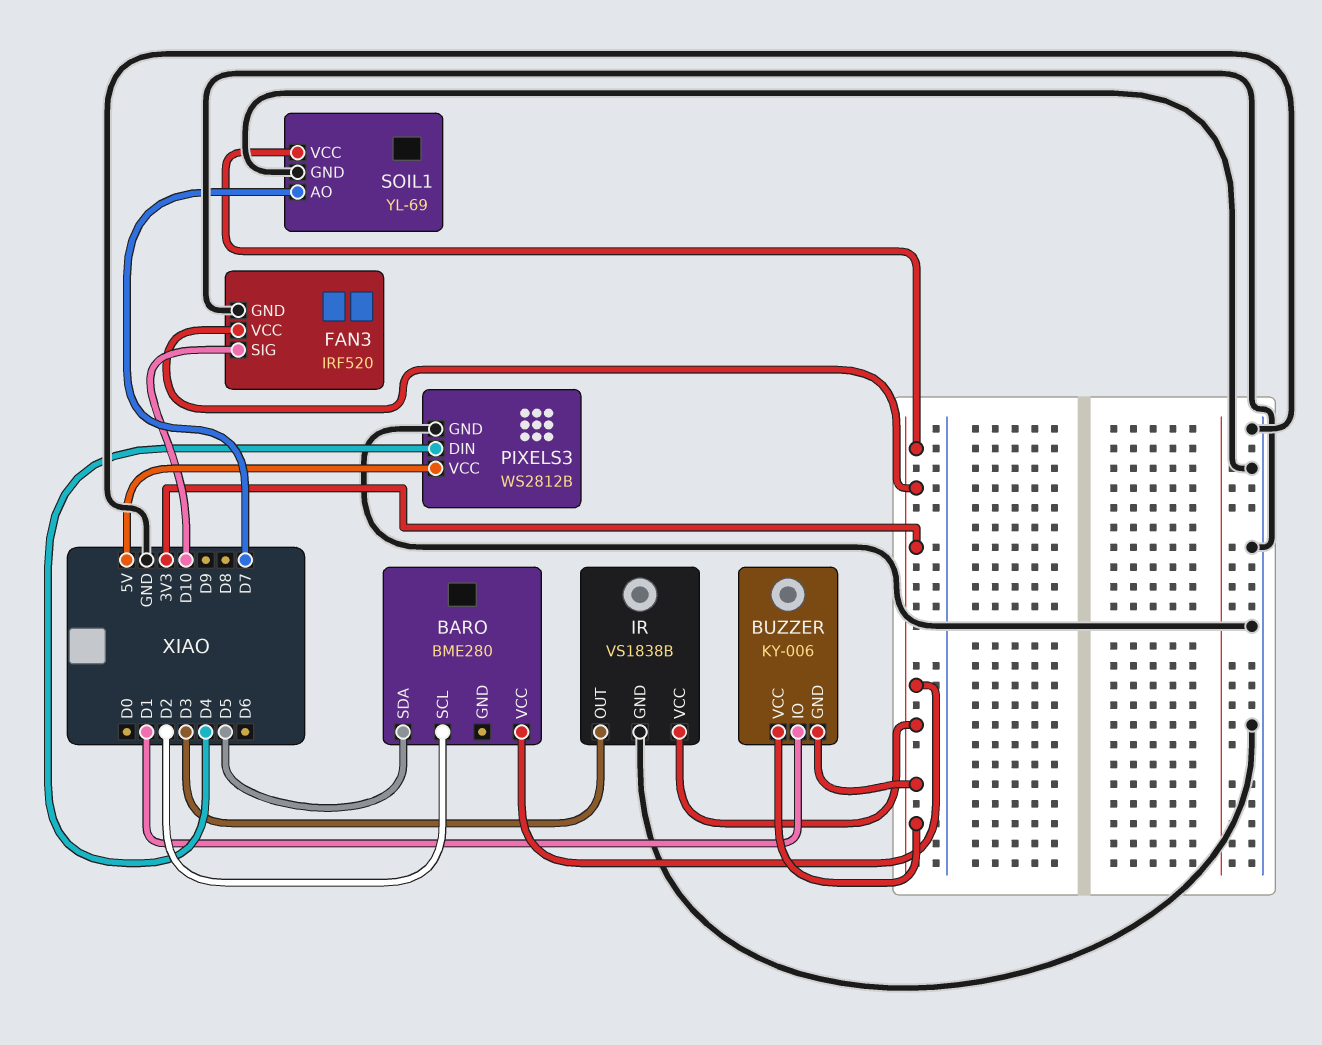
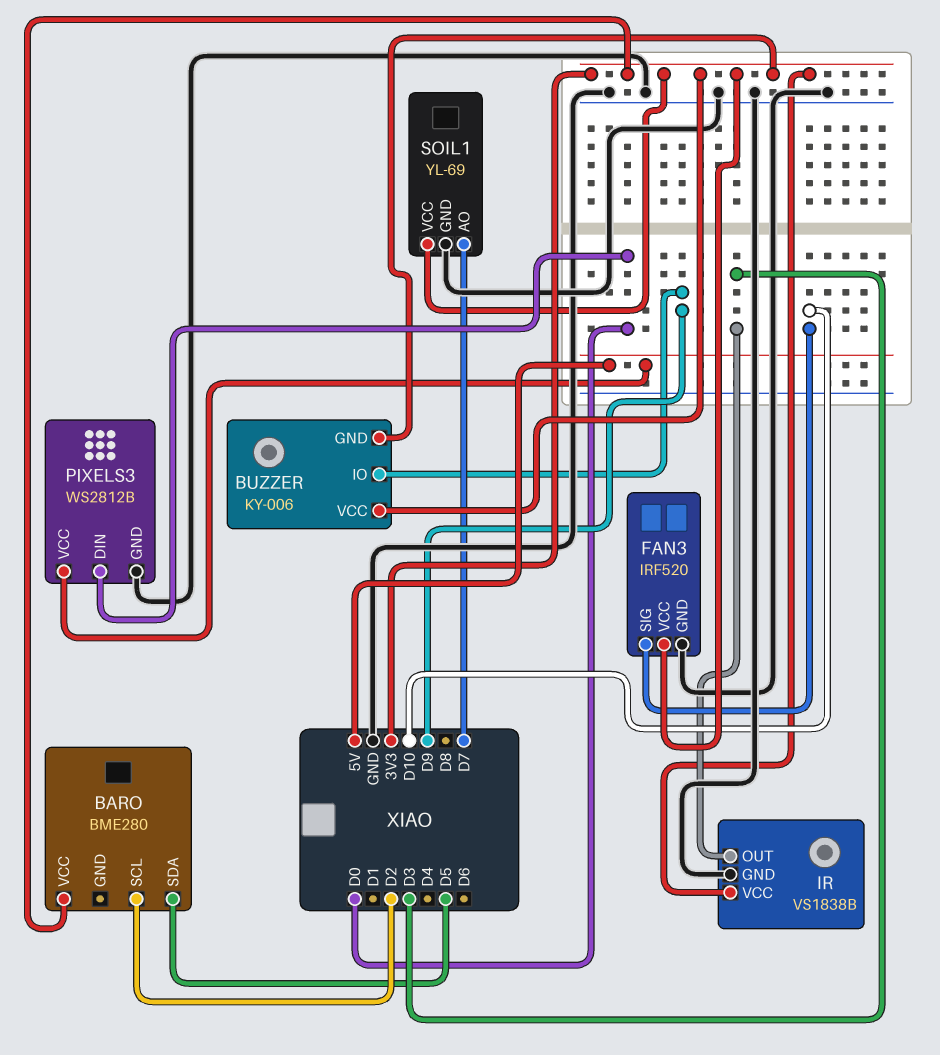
BUZZER pin IO: D1 -> D9
PIXELS3 pin DIN: D4 -> D0

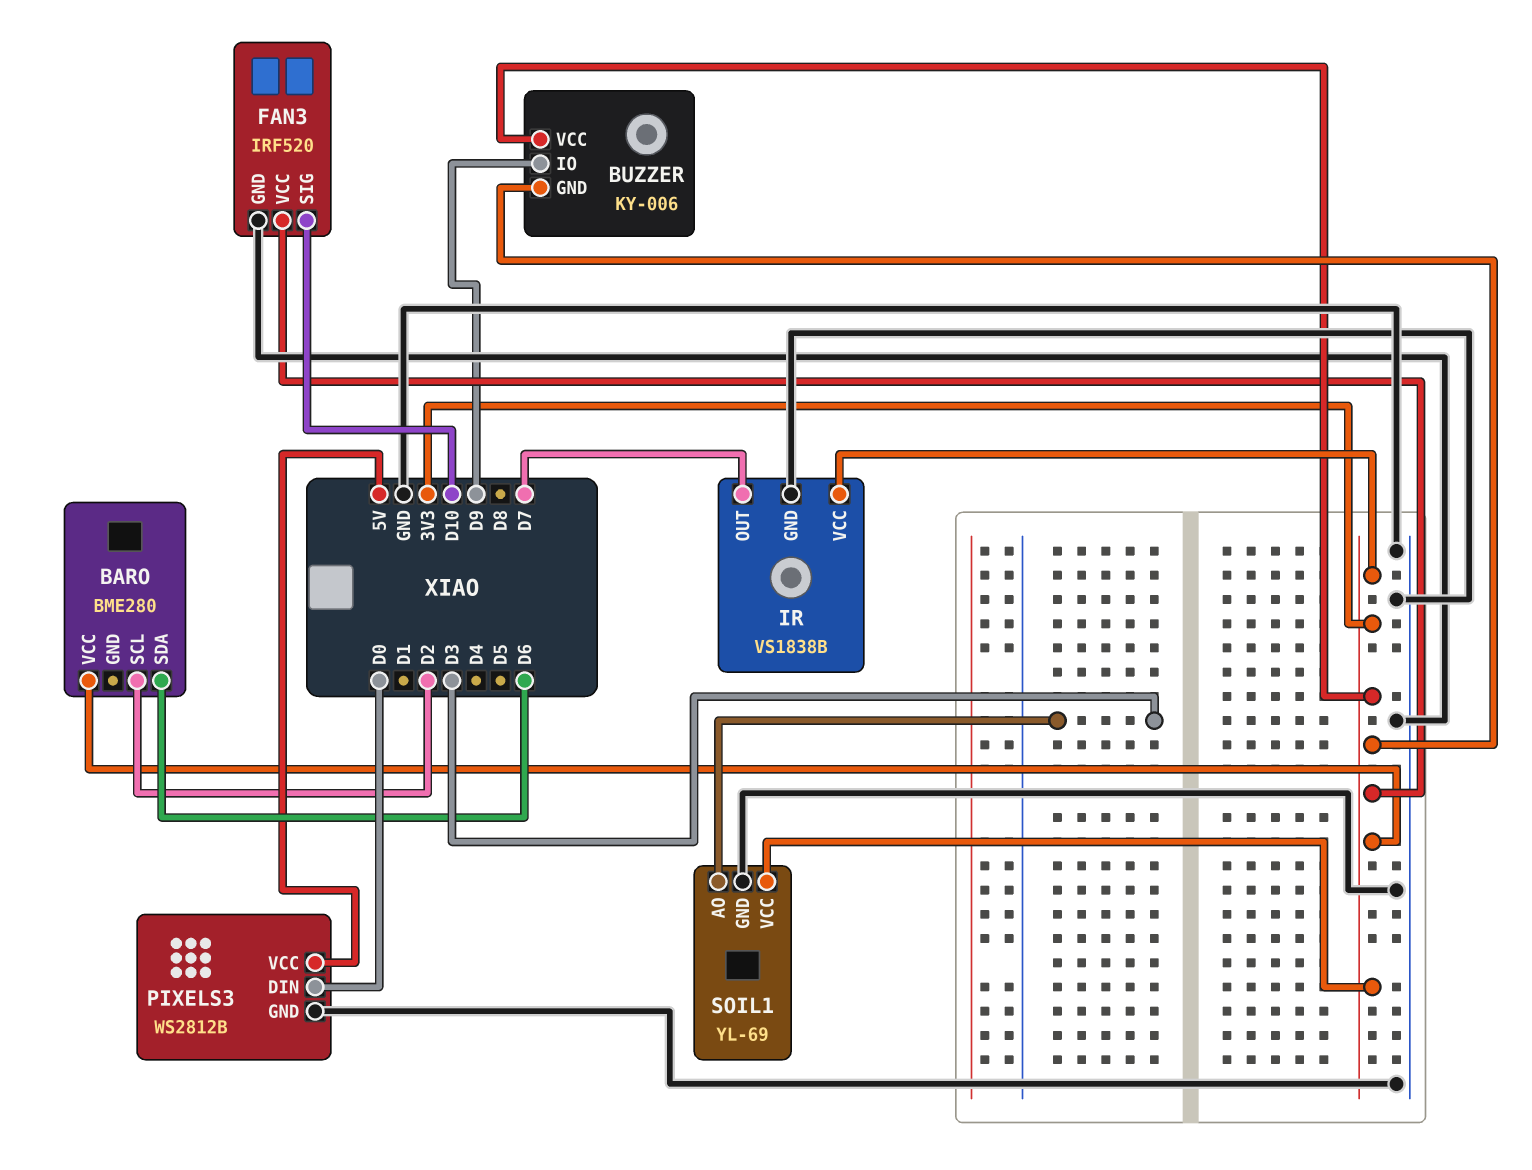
BARO pin SDA: D5 -> D6
IR pin OUT: D3 -> D7
SOIL1 pin AO: D7 -> D3

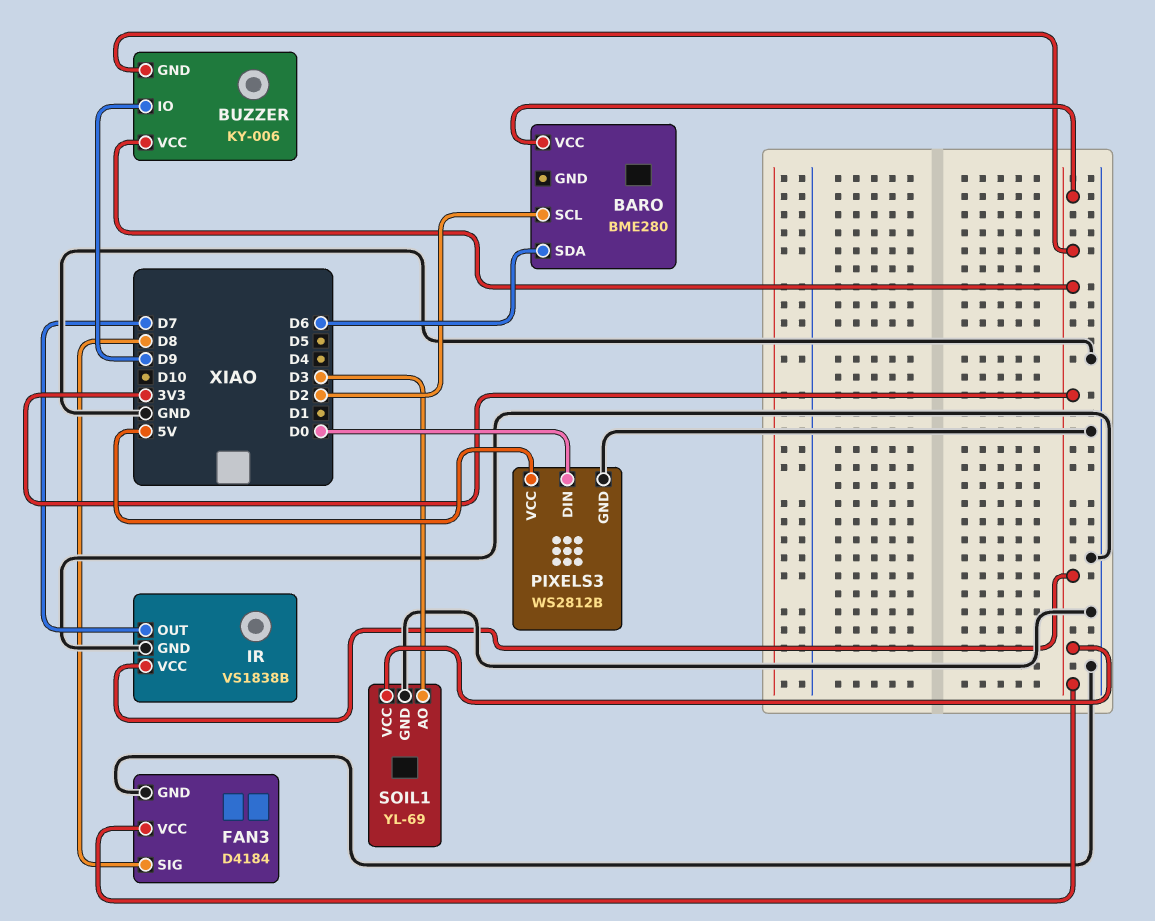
FAN3: IRF520 -> D4184
FAN3 pin SIG: D10 -> D8

